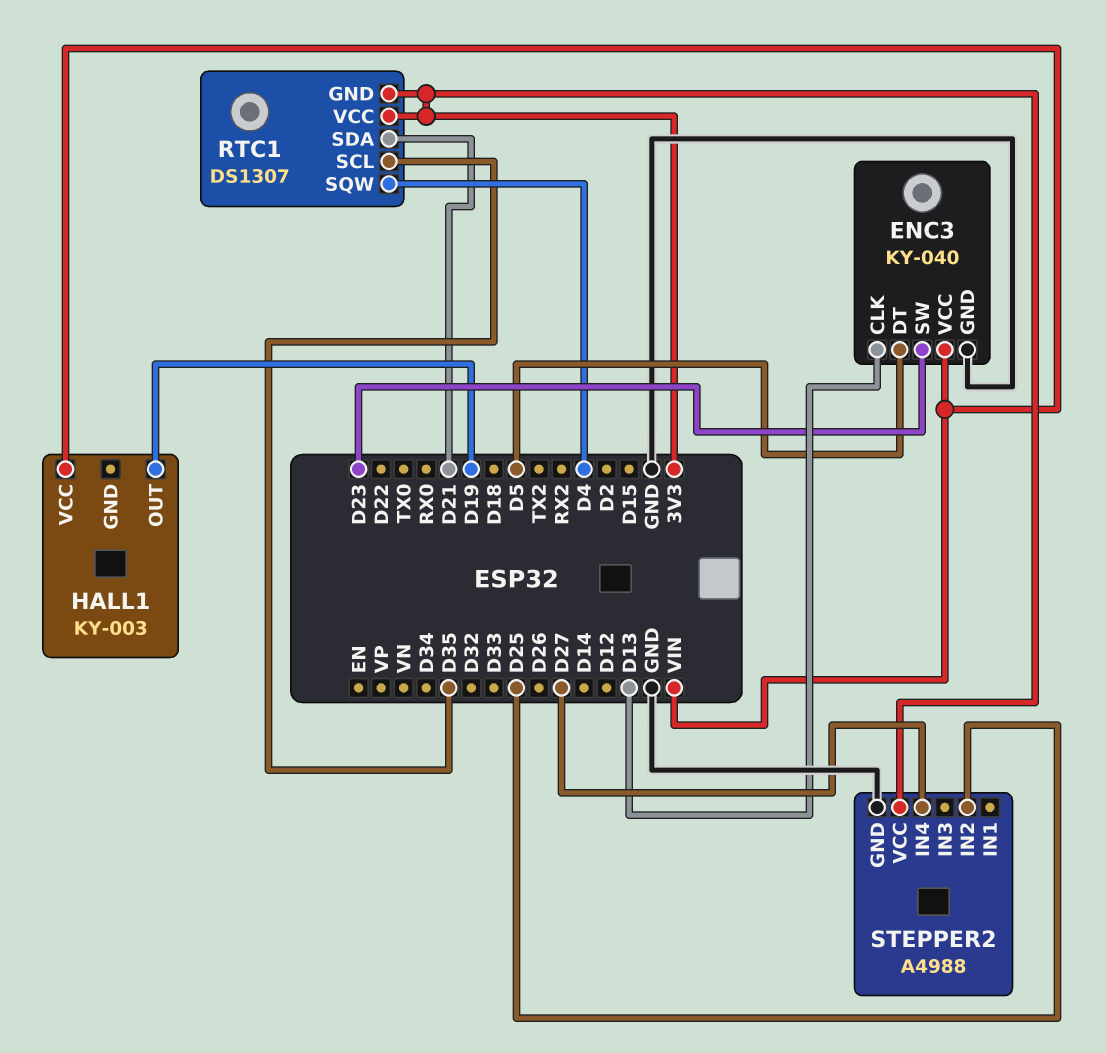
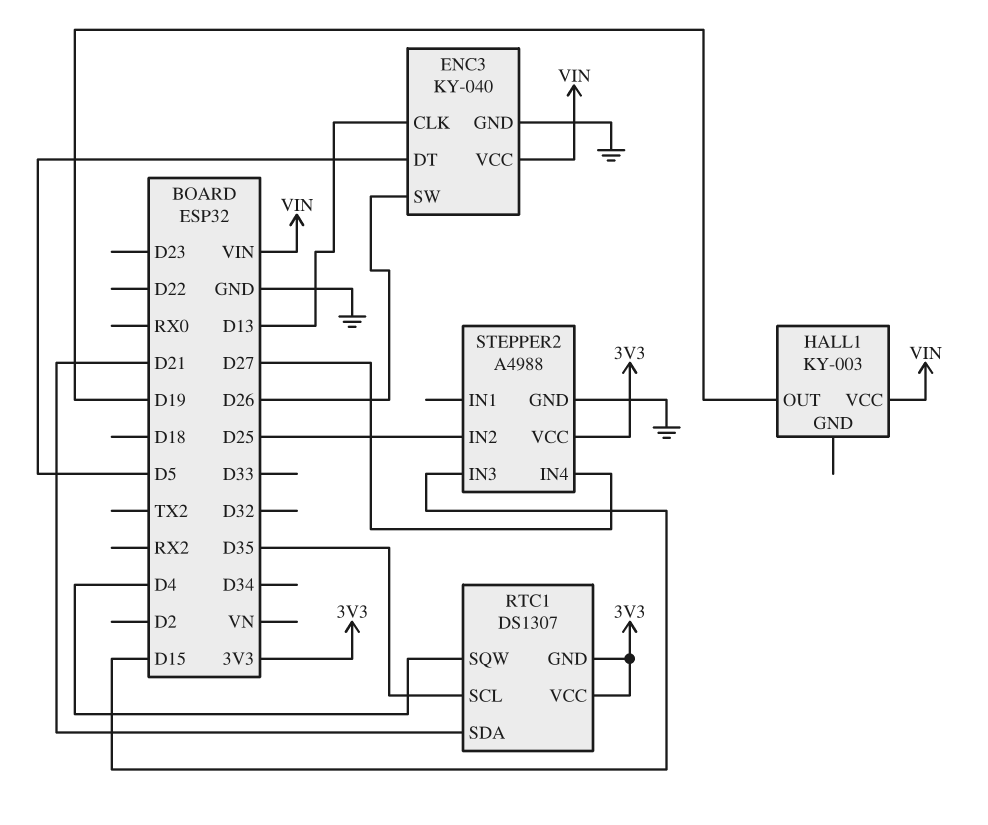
ENC3 pin SW: D23 -> D26
STEPPER2 pin IN3: none -> D15

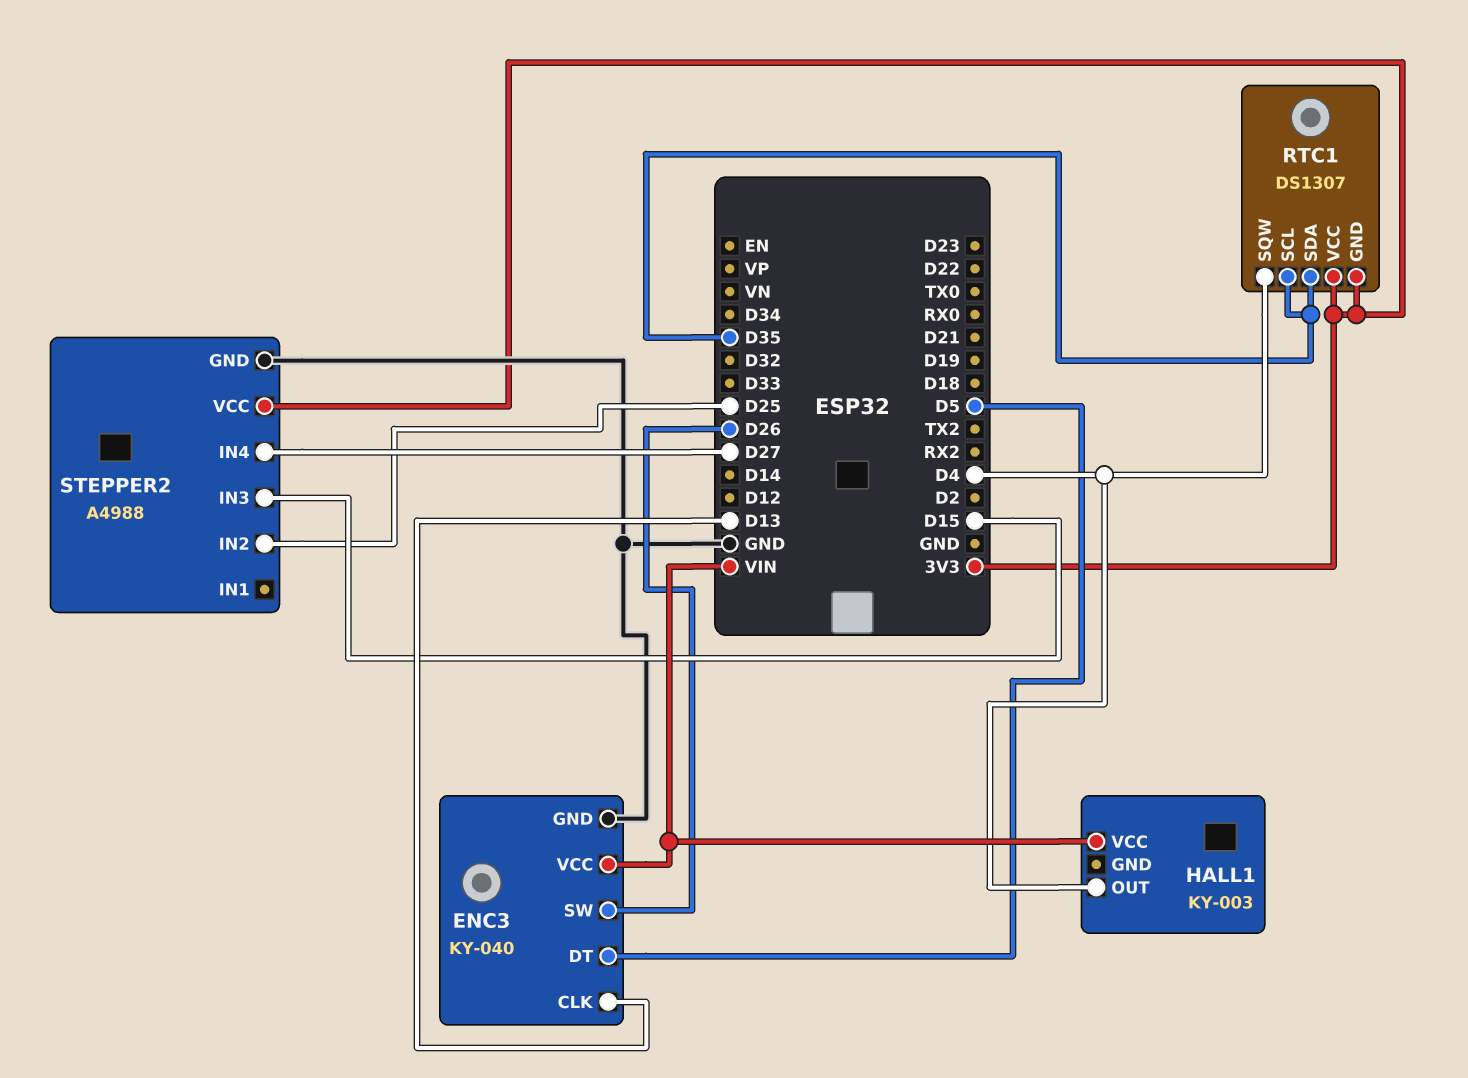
HALL1 pin OUT: D19 -> D4
RTC1 pin SDA: D21 -> D35

